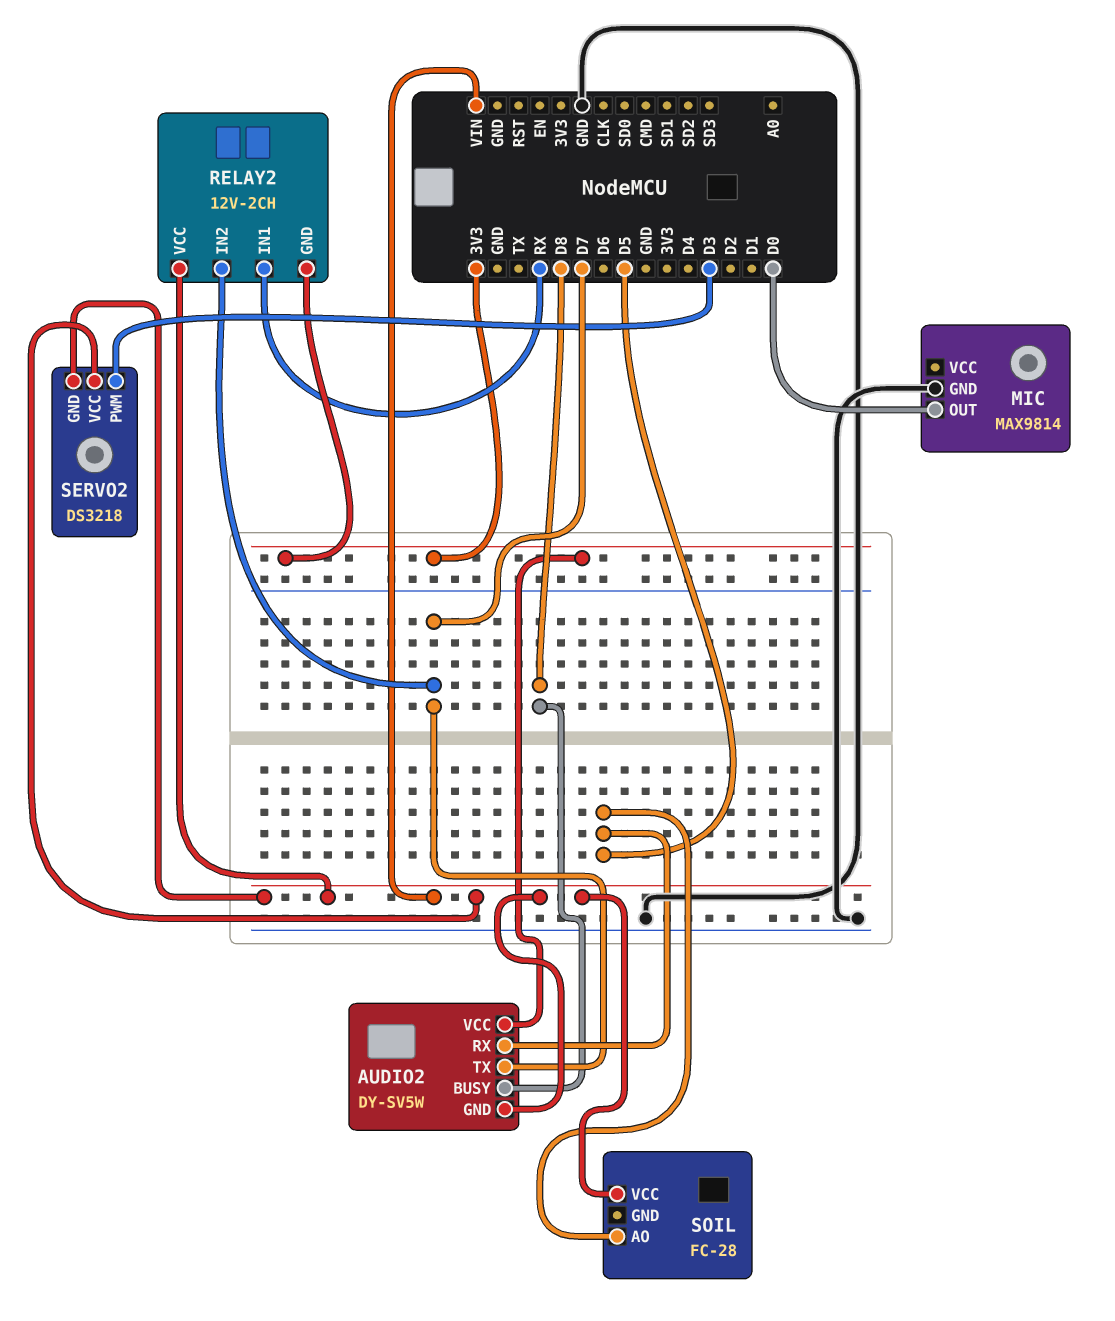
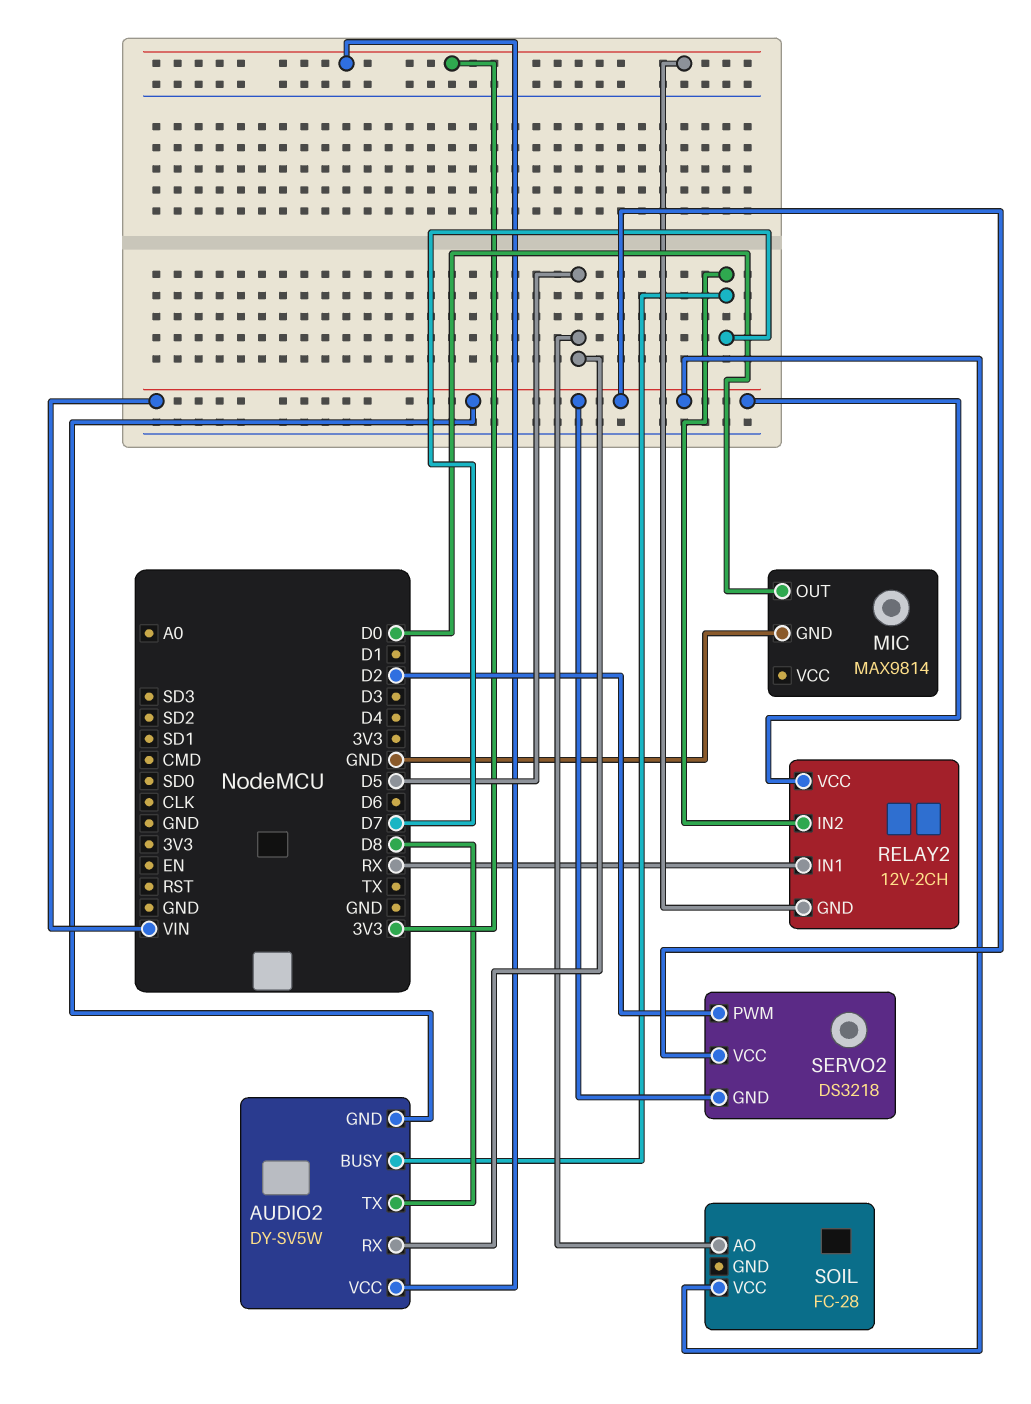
AUDIO2 pin BUSY: D8 -> D7
AUDIO2 pin TX: D7 -> D8
SERVO2 pin PWM: D3 -> D2

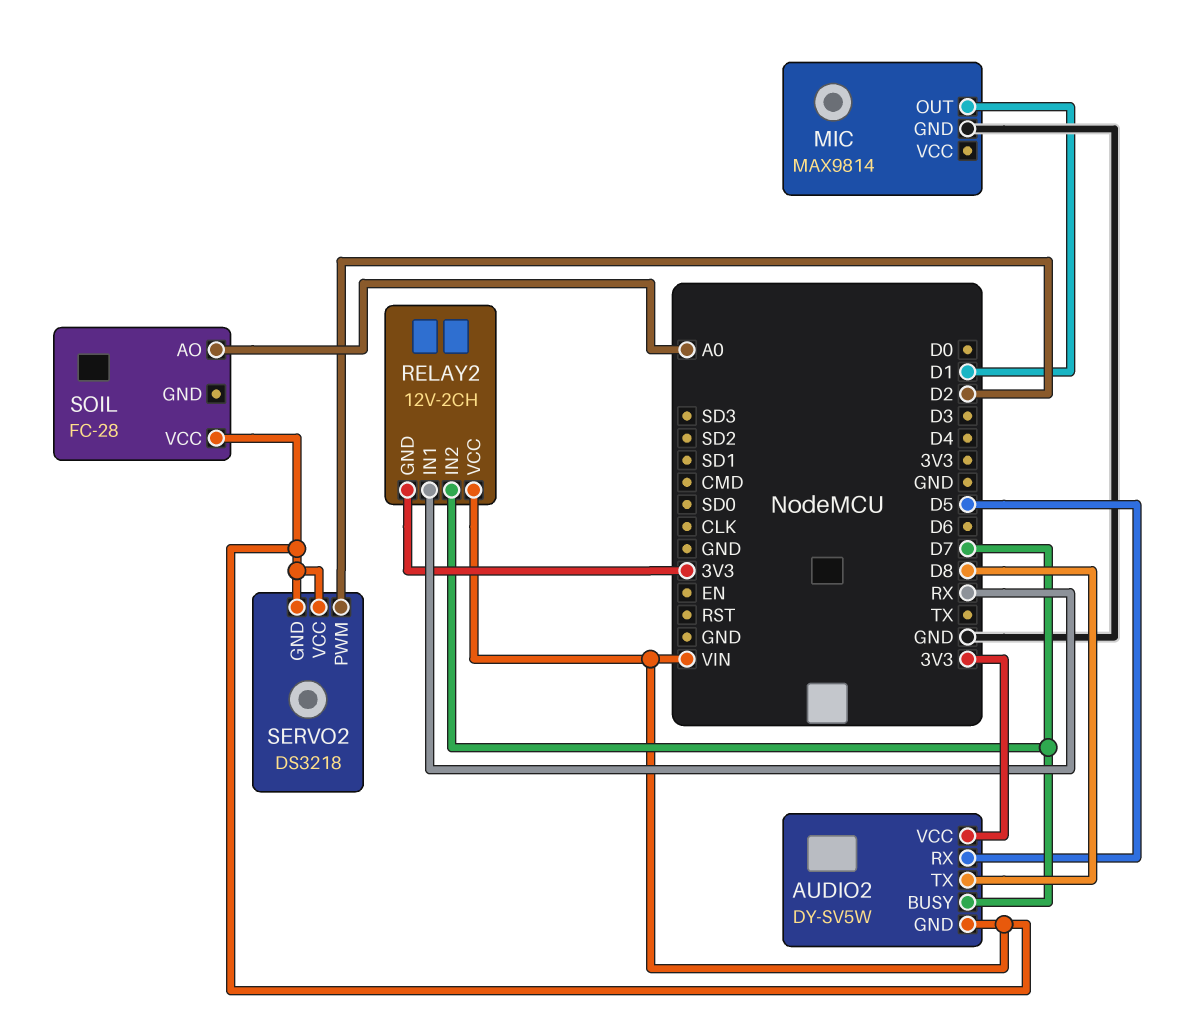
MIC pin OUT: D0 -> D1
SOIL pin AO: D5 -> A0

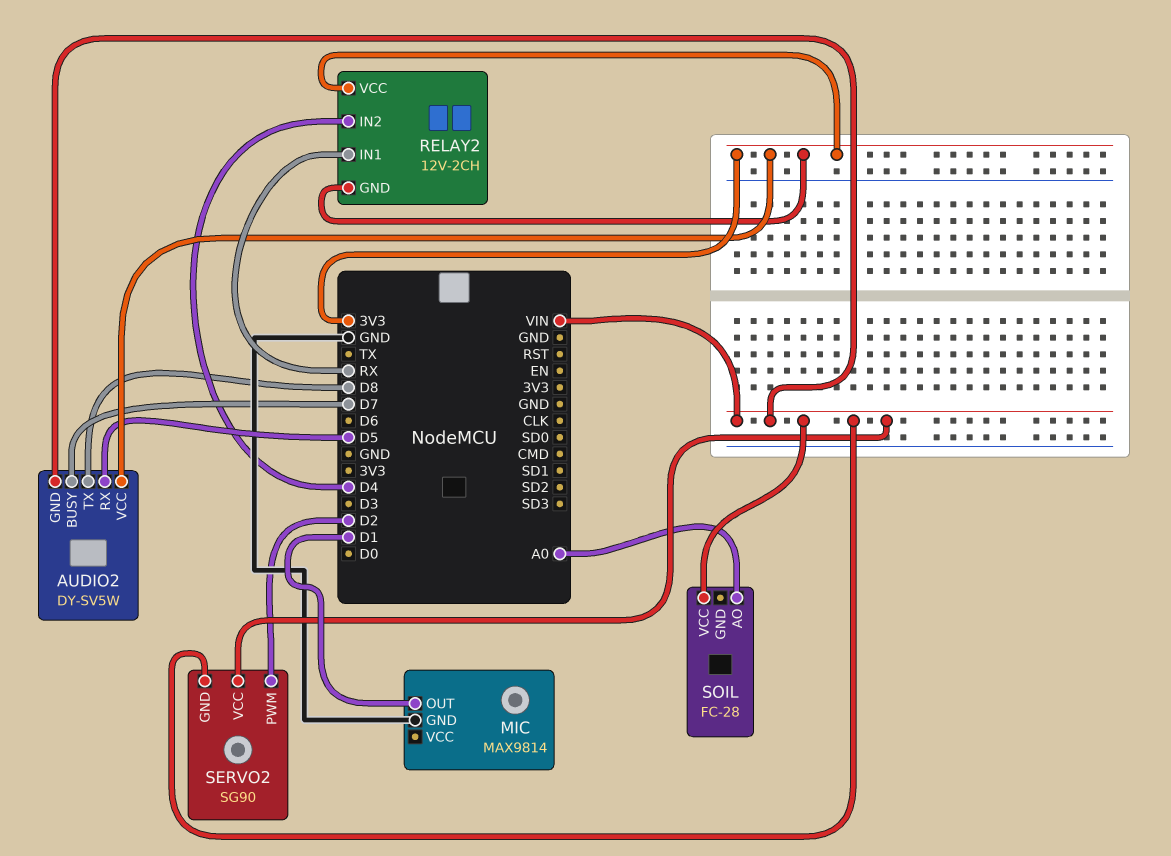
RELAY2 pin IN2: D7 -> D4
RELAY2 pin VCC: VIN -> 3V3
SERVO2: DS3218 -> SG90

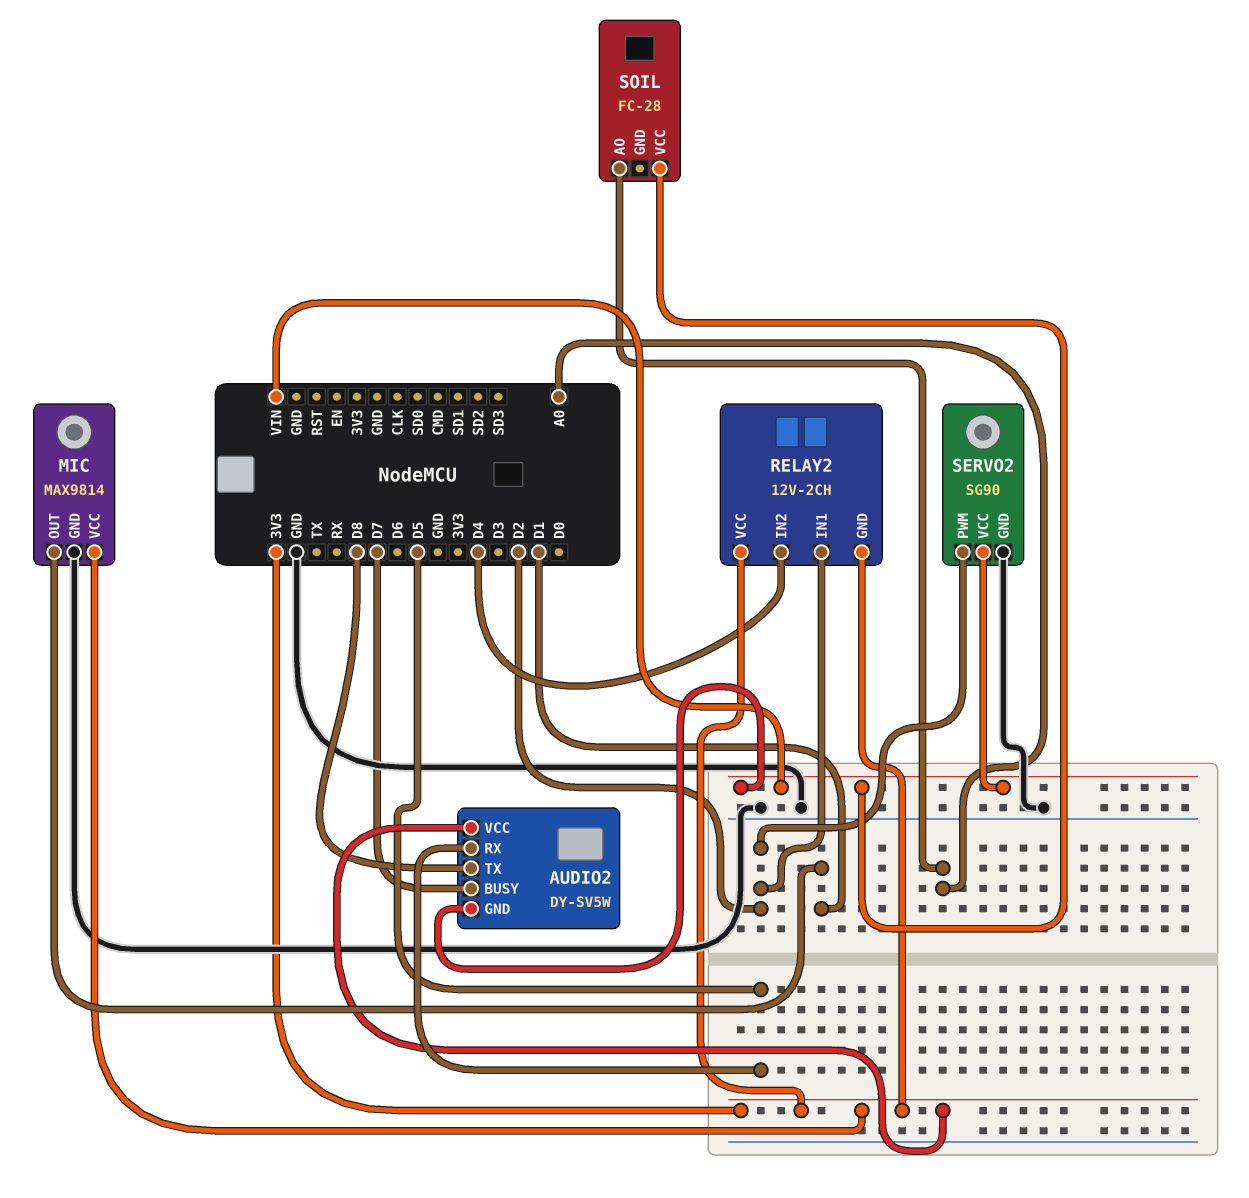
MIC pin VCC: none -> 3V3
RELAY2 pin IN1: RX -> D2
SERVO2 pin GND: VIN -> GND

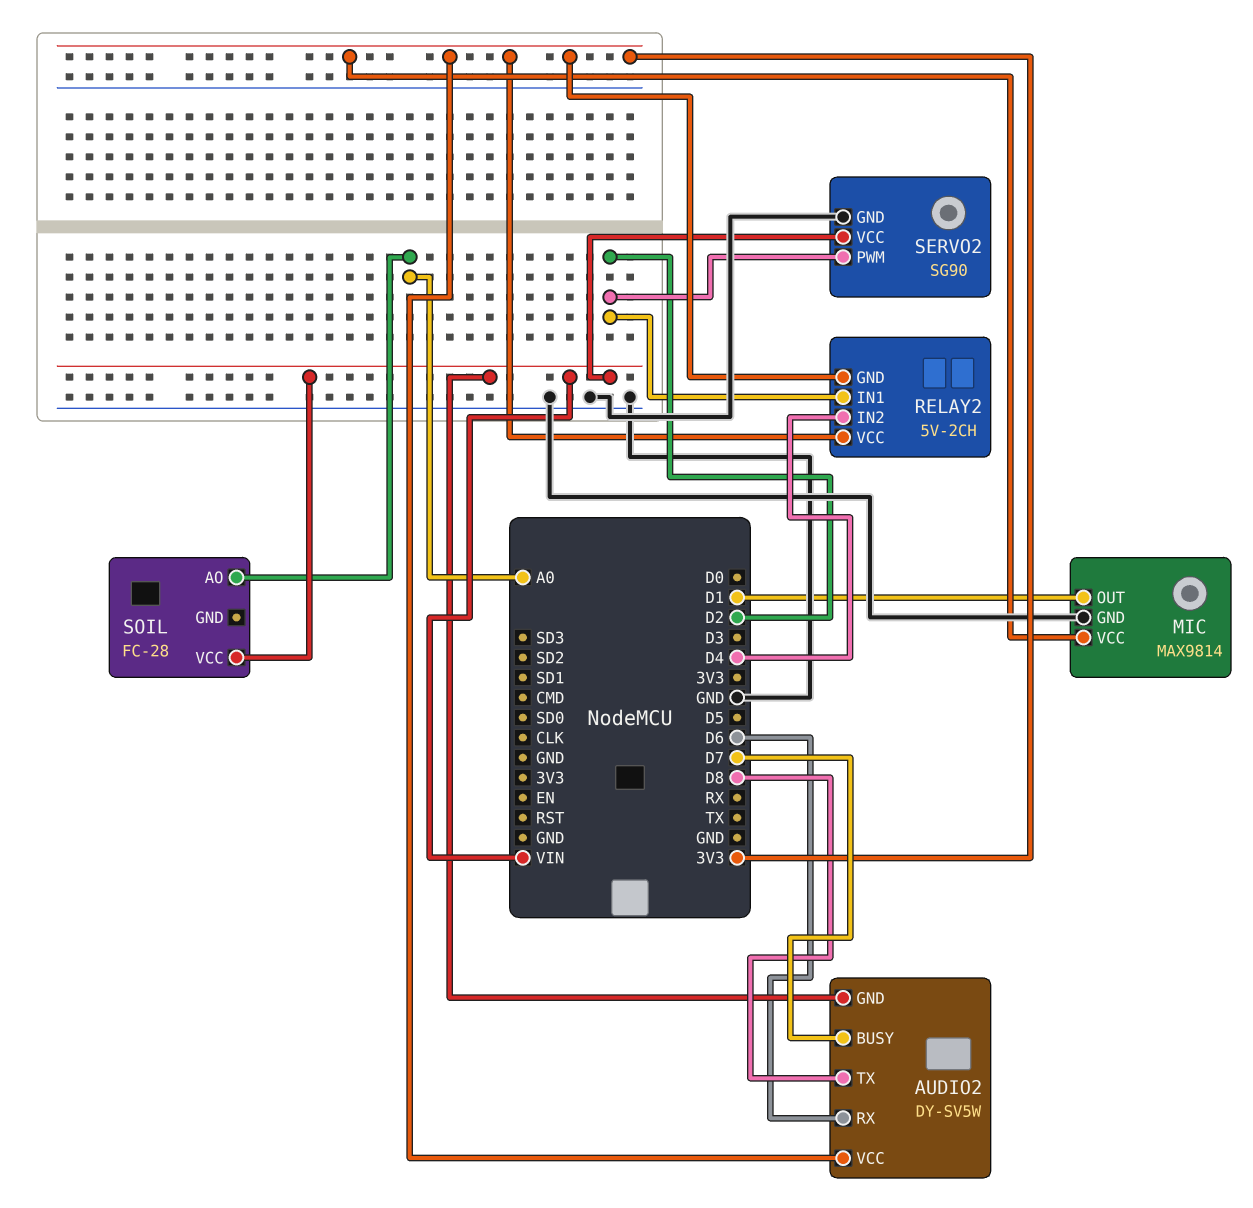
AUDIO2 pin RX: D5 -> D6
RELAY2: 12V-2CH -> 5V-2CH

